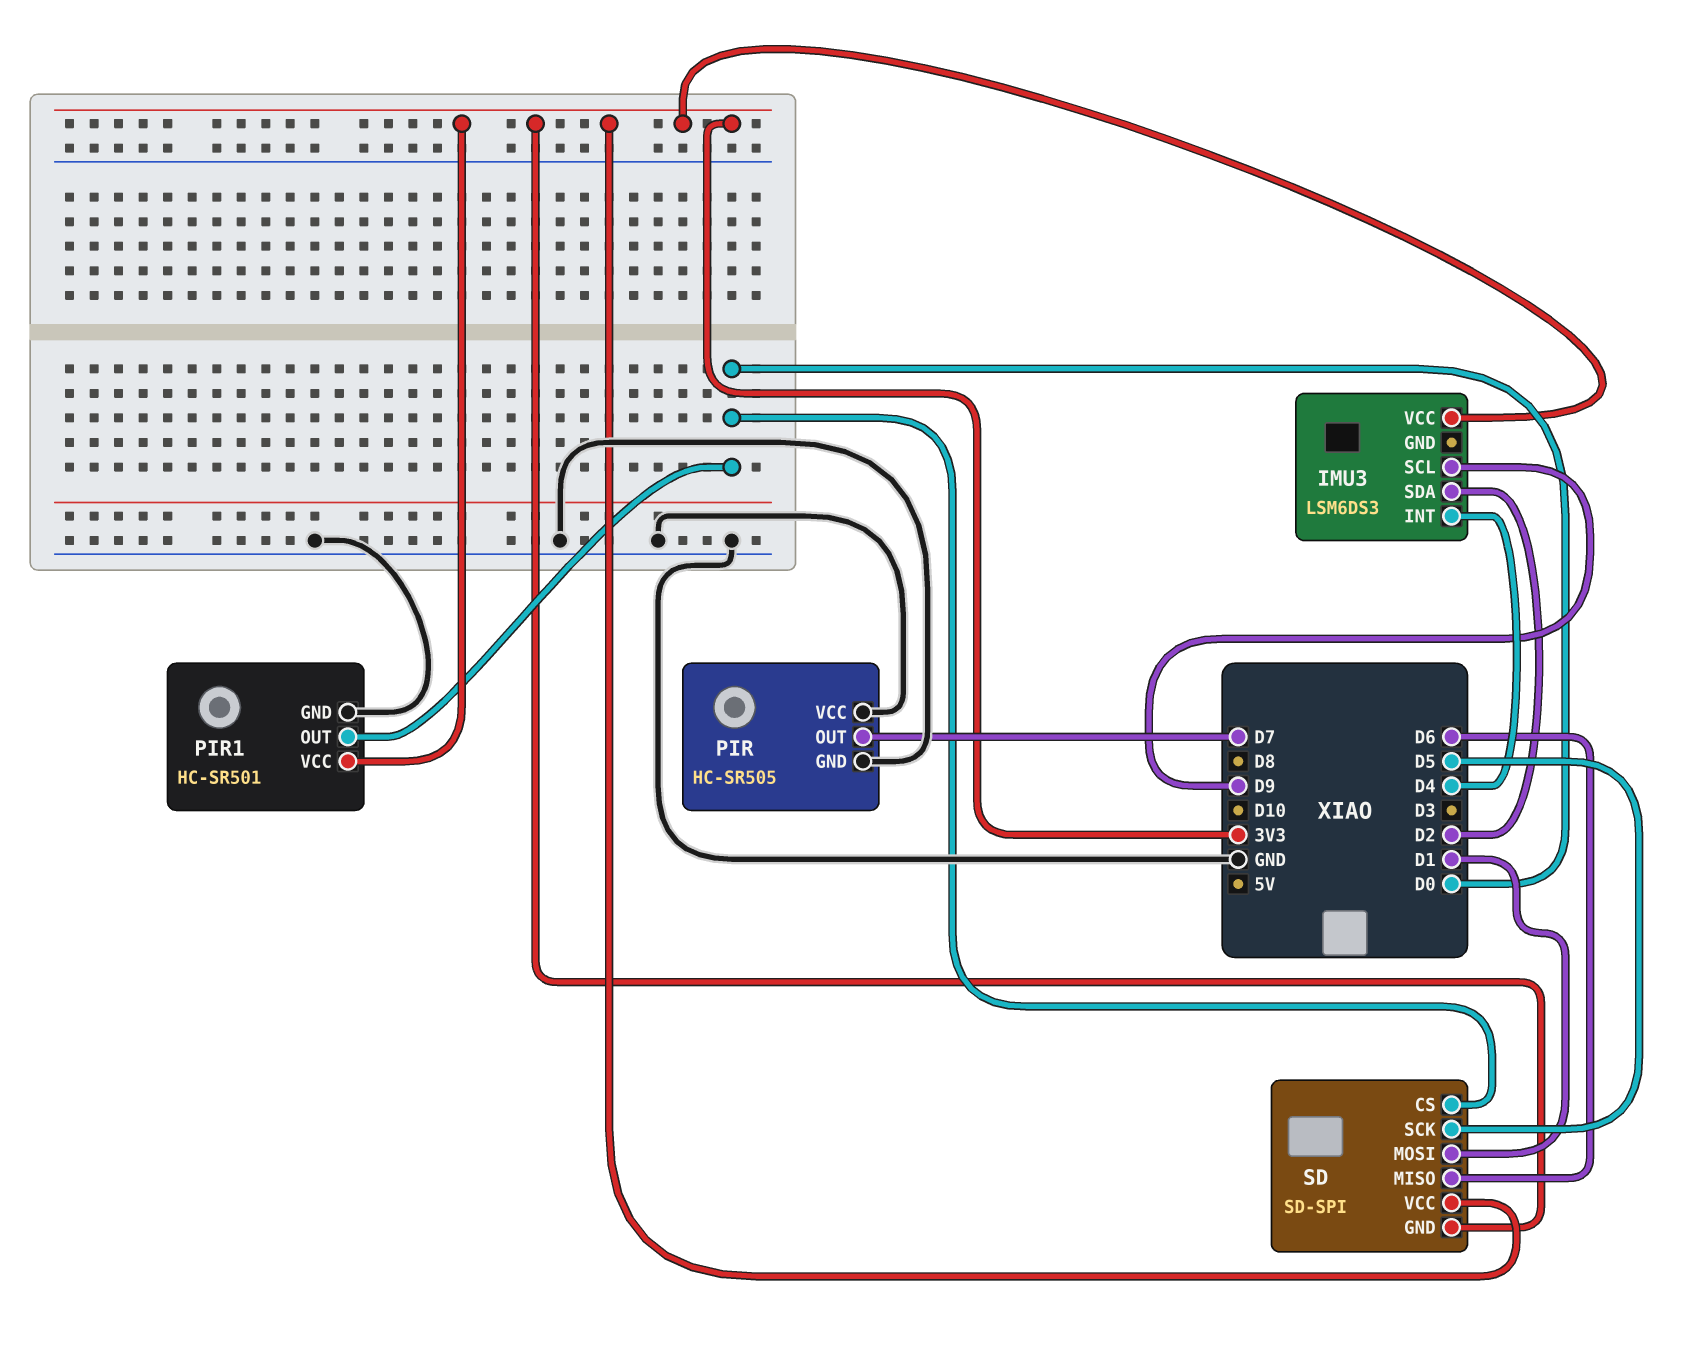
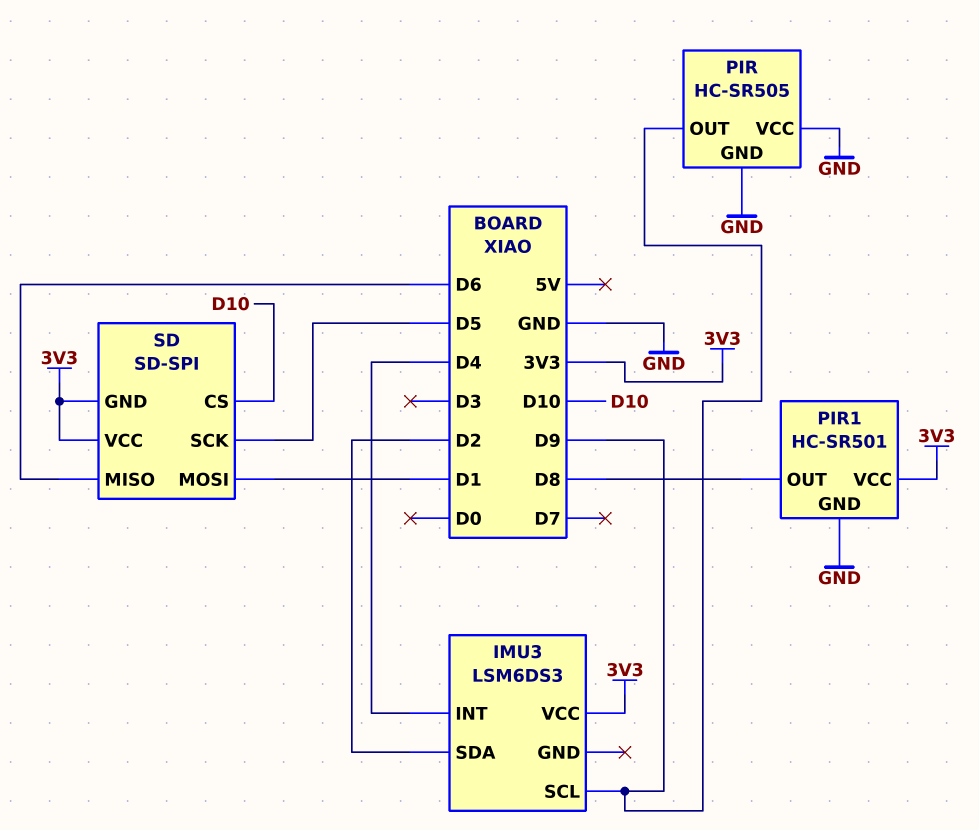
PIR pin OUT: D7 -> D9
PIR1 pin OUT: D0 -> D8
SD pin CS: D0 -> D10

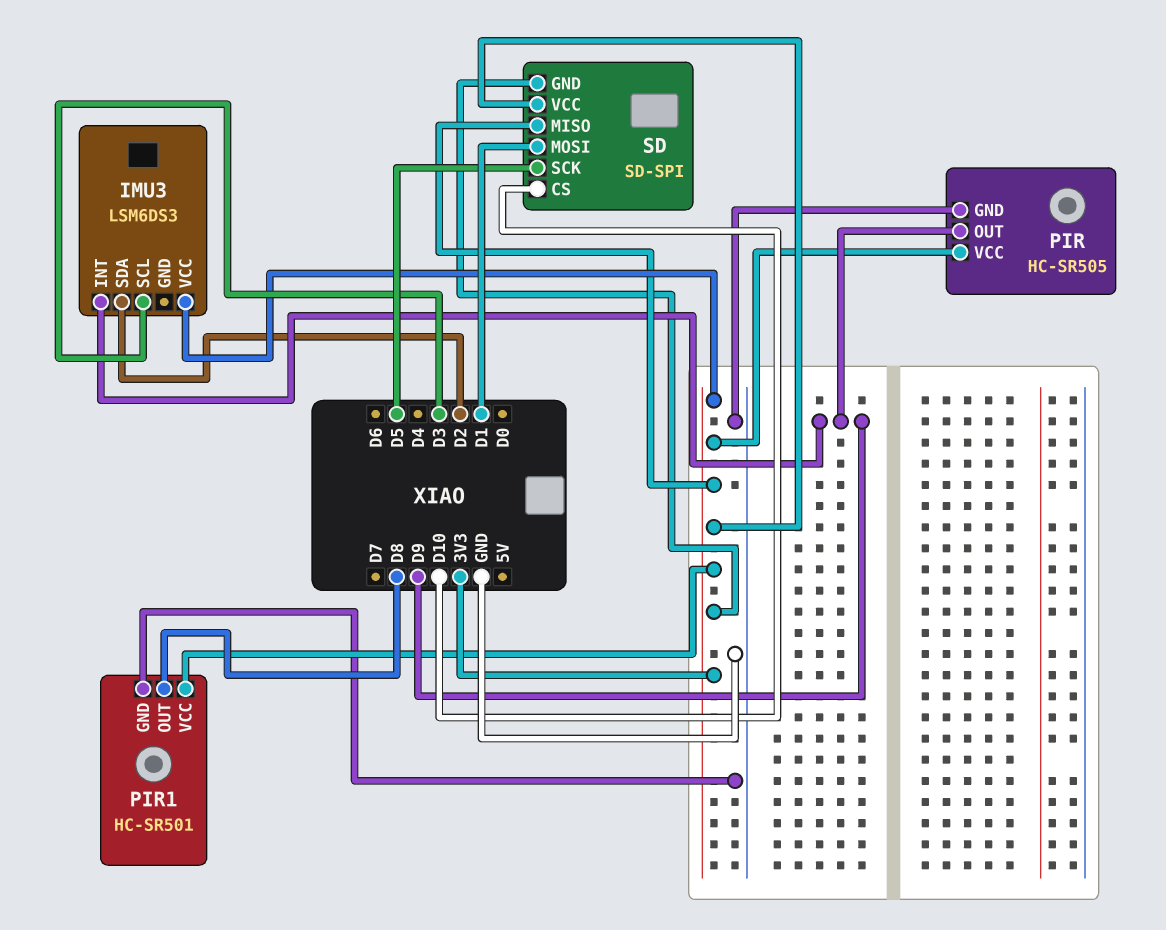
IMU3 pin INT: D4 -> D9
IMU3 pin SCL: D9 -> D3
PIR pin VCC: GND -> 3V3
SD pin MISO: D6 -> 3V3

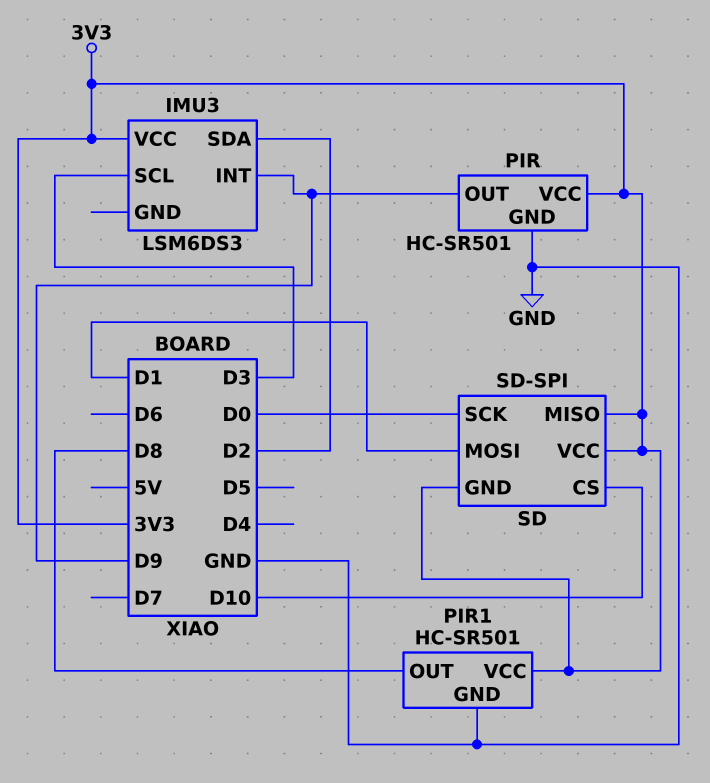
PIR: HC-SR505 -> HC-SR501
SD pin SCK: D5 -> D0

